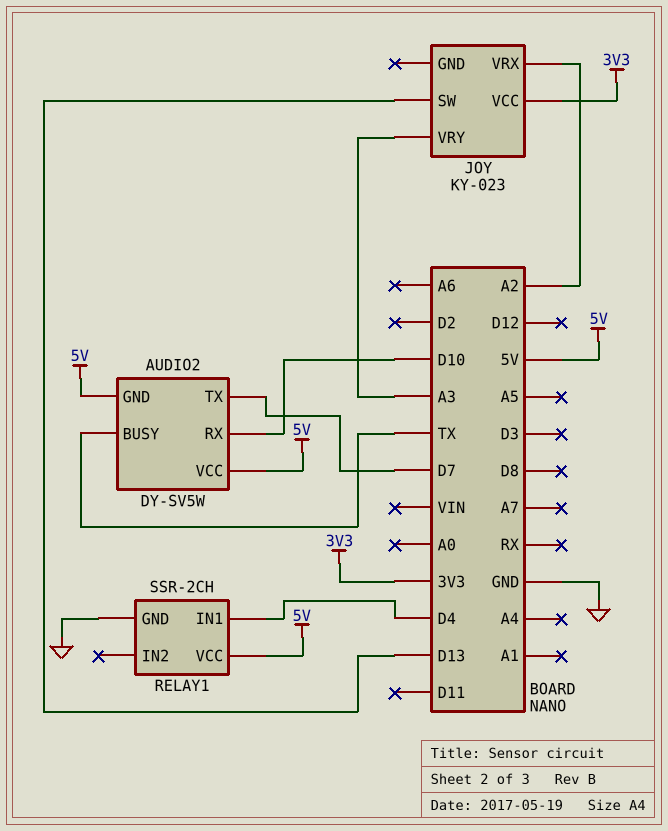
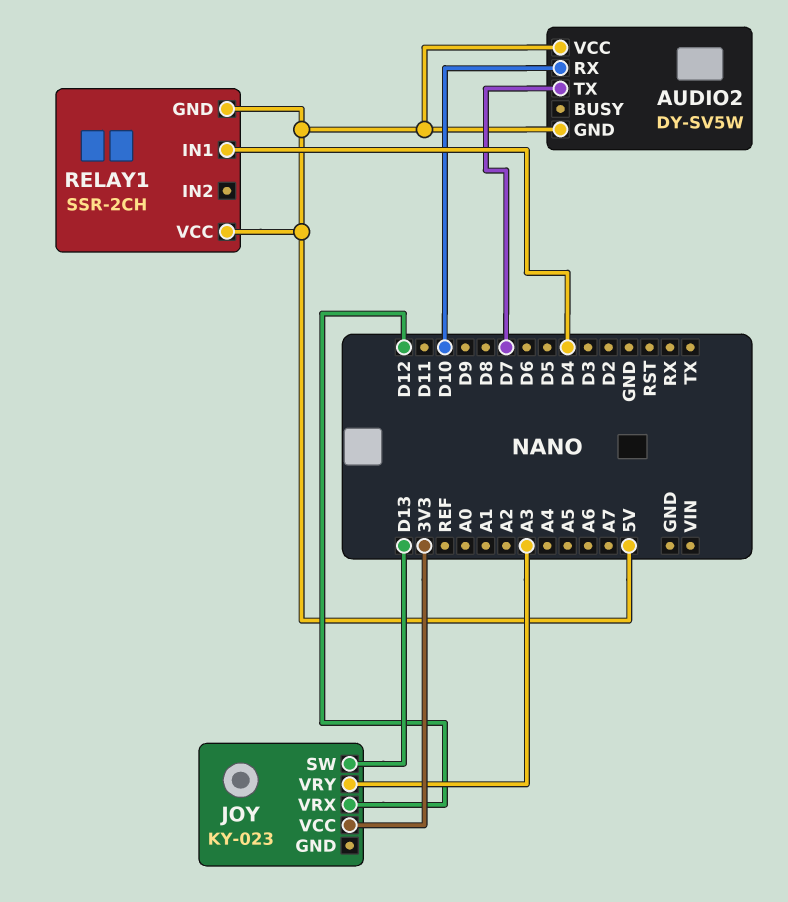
AUDIO2 pin BUSY: TX -> none
JOY pin VRX: A2 -> D12
RELAY1 pin GND: GND -> 5V

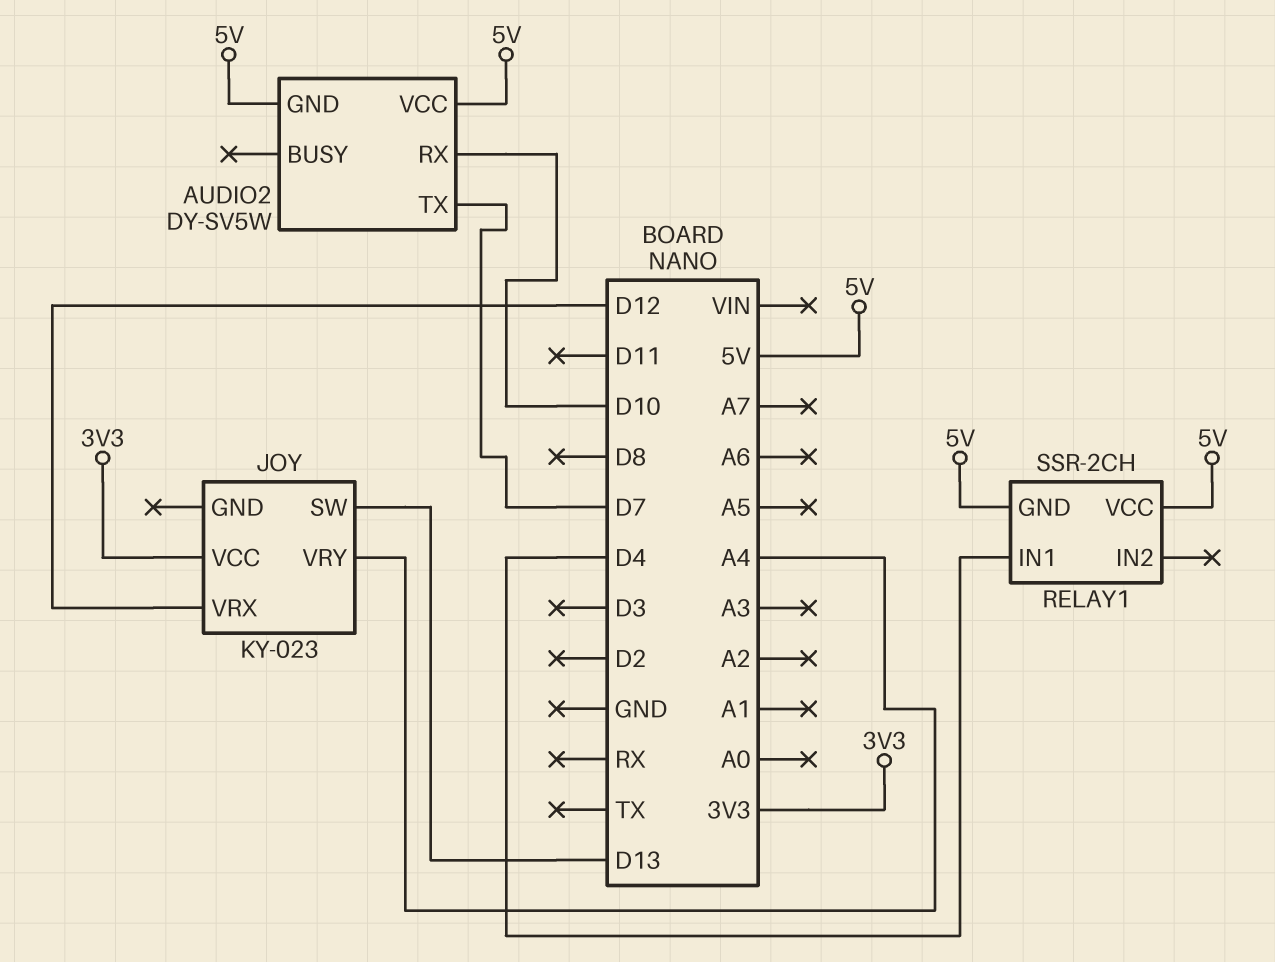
JOY pin VRY: A3 -> A4

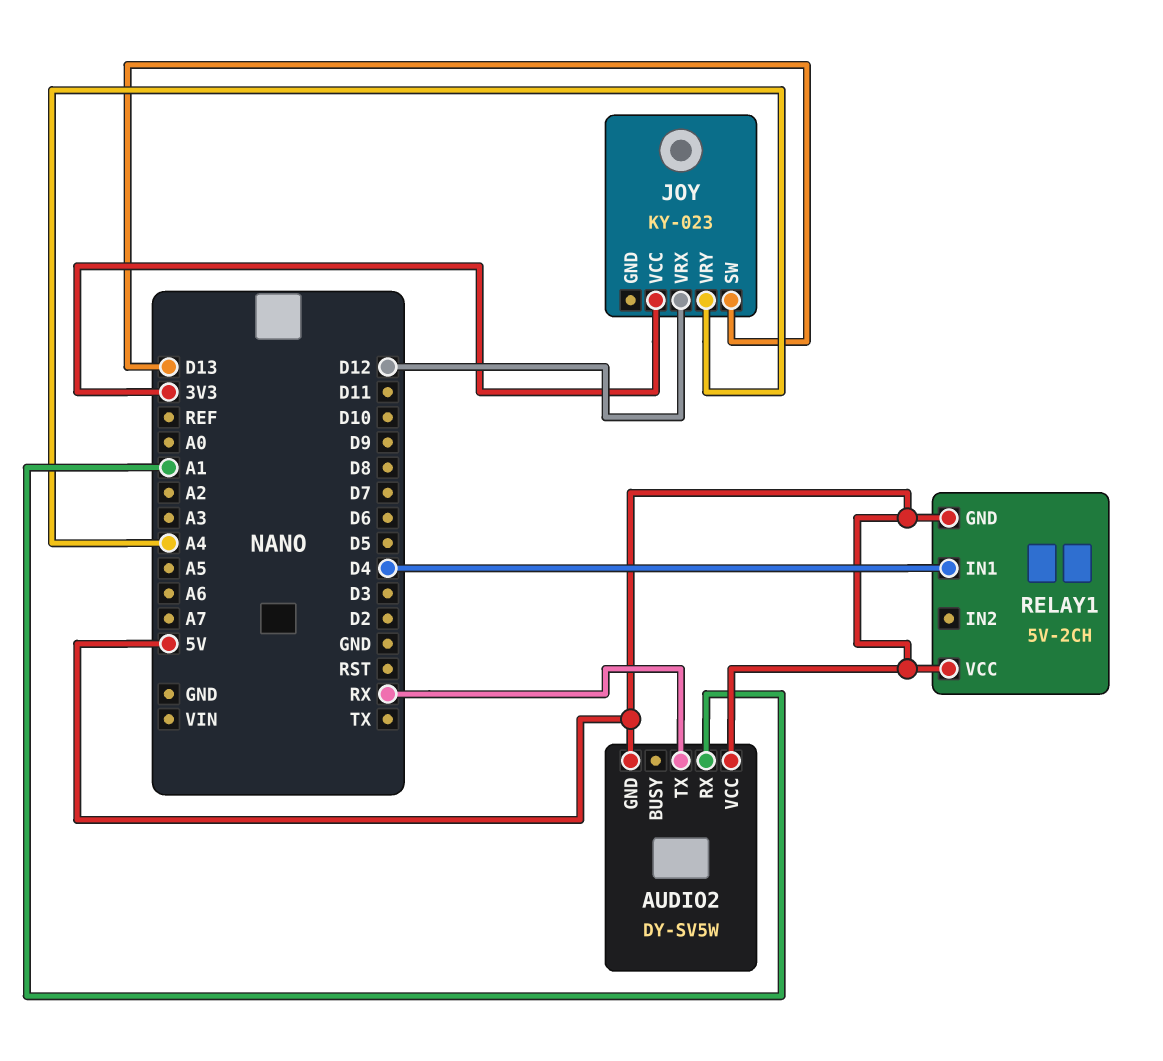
AUDIO2 pin RX: D10 -> A1
AUDIO2 pin TX: D7 -> RX
RELAY1: SSR-2CH -> 5V-2CH

